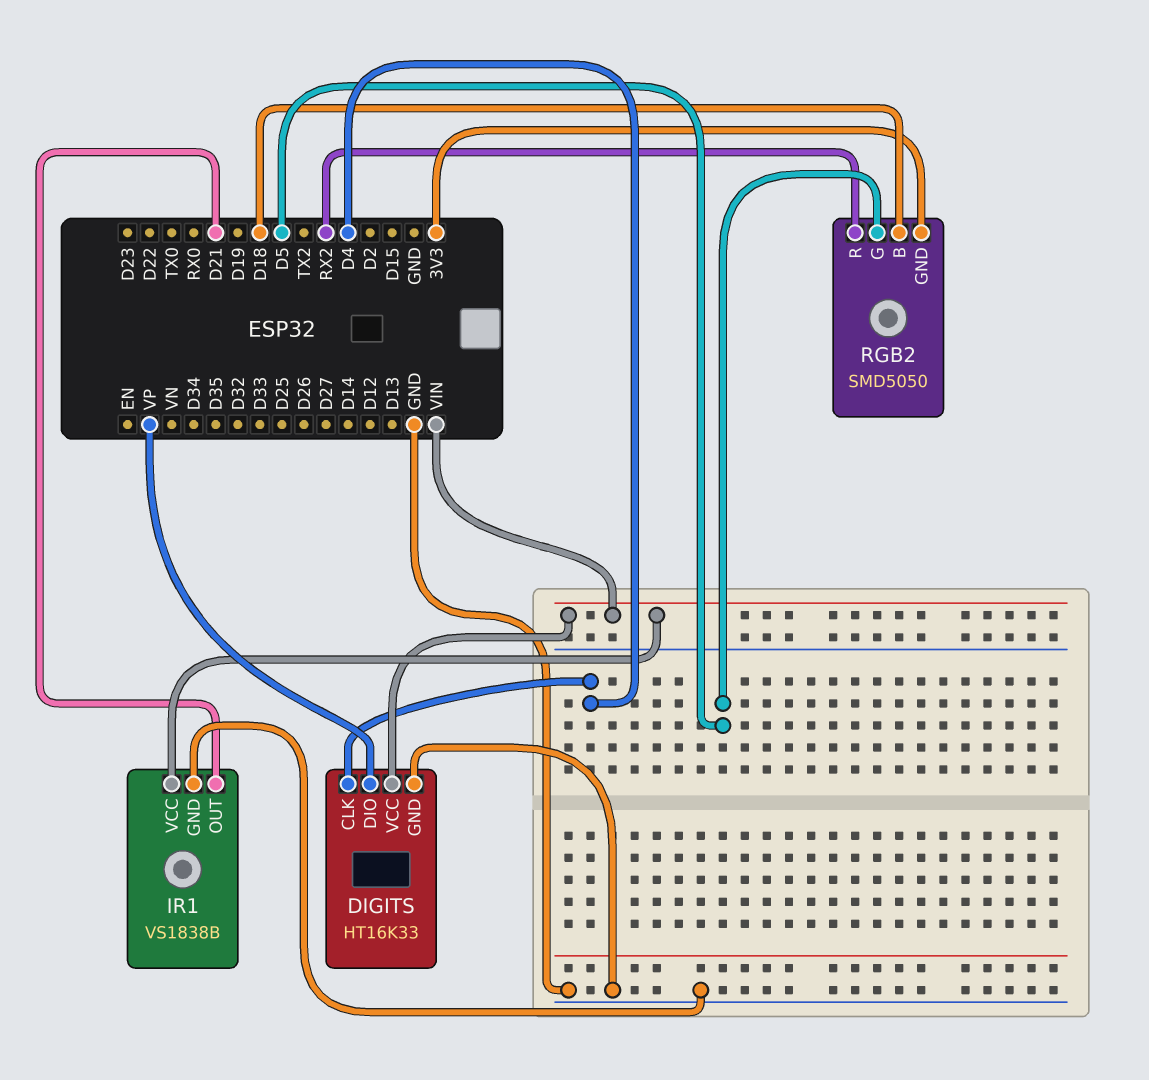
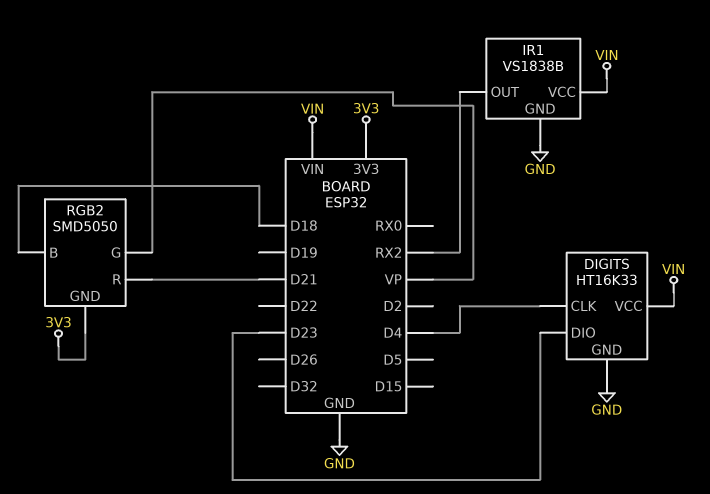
DIGITS pin DIO: VP -> D23
IR1 pin OUT: D21 -> RX2
RGB2 pin G: D5 -> VP
RGB2 pin R: RX2 -> D21

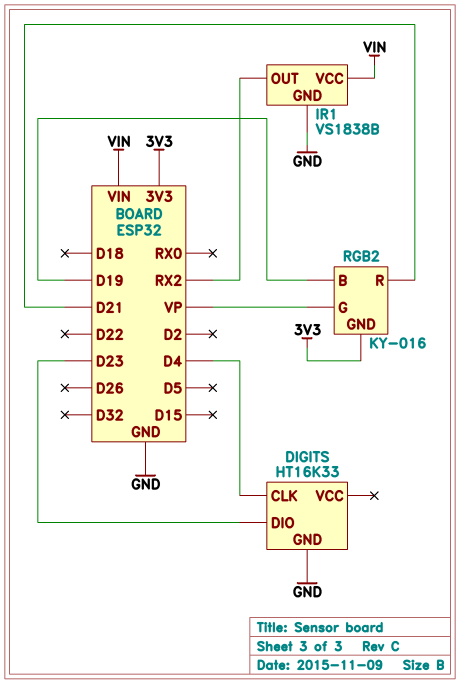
DIGITS pin VCC: VIN -> none
RGB2: SMD5050 -> KY-016
RGB2 pin B: D18 -> D19

